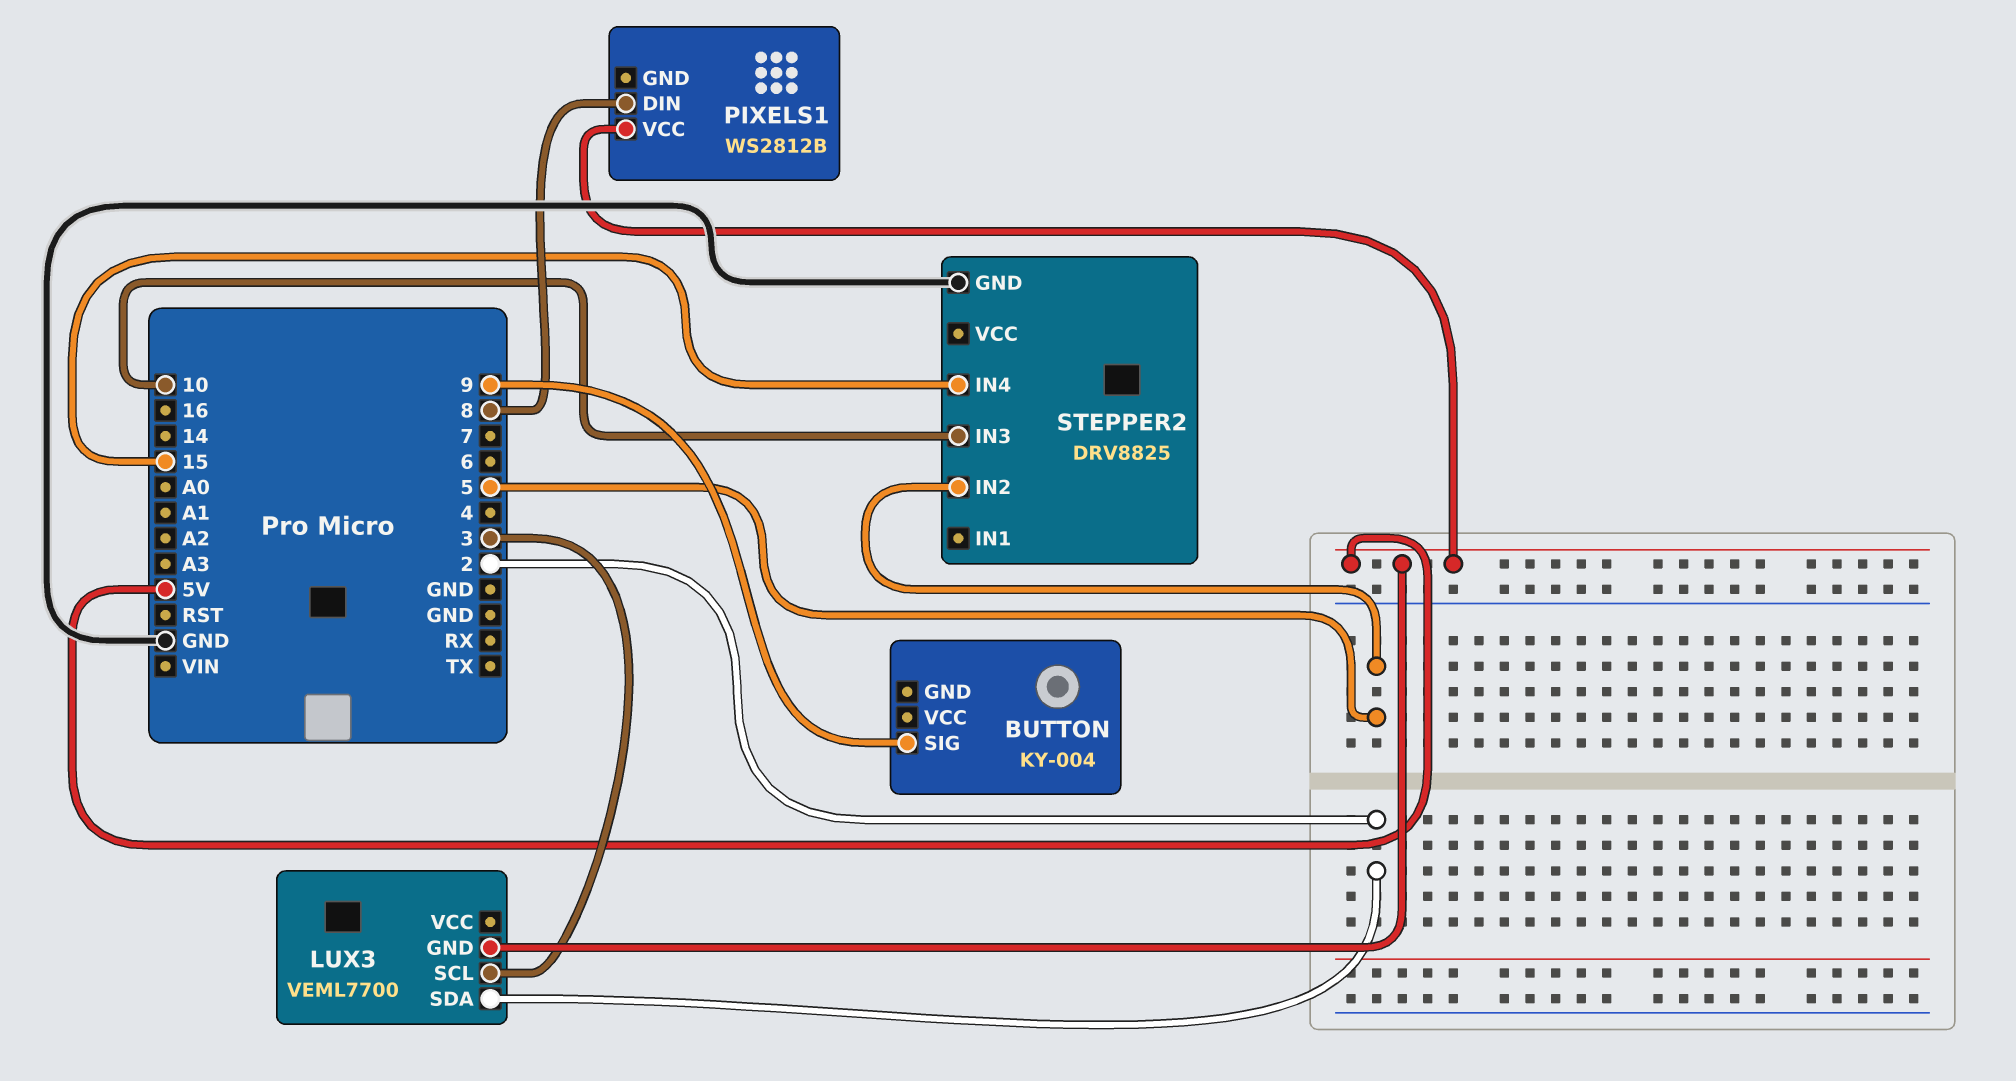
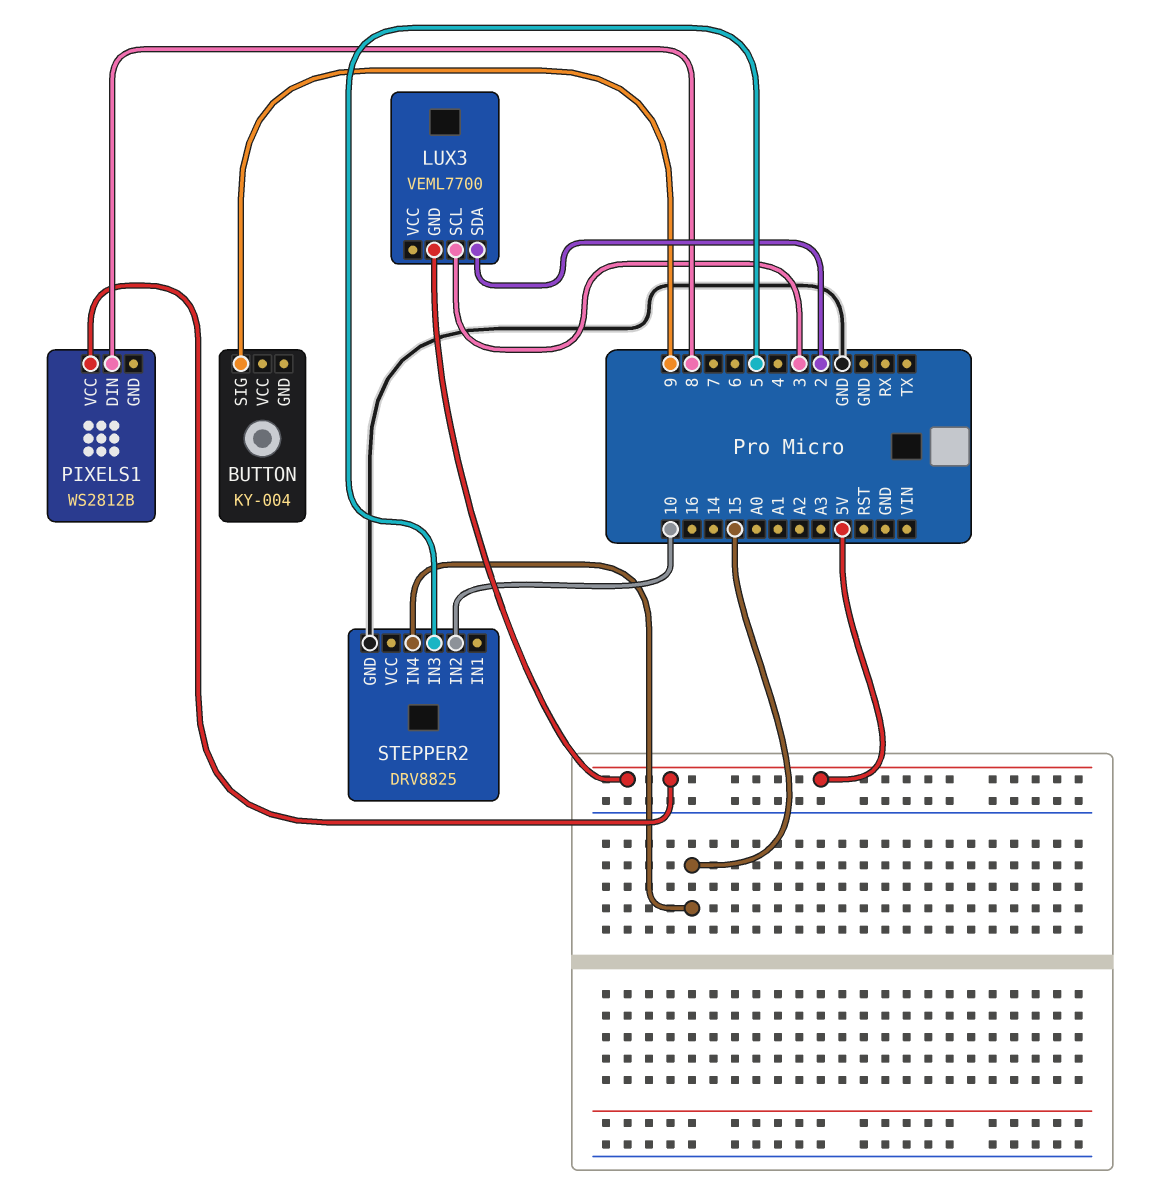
STEPPER2 pin IN2: 5 -> 10
STEPPER2 pin IN3: 10 -> 5

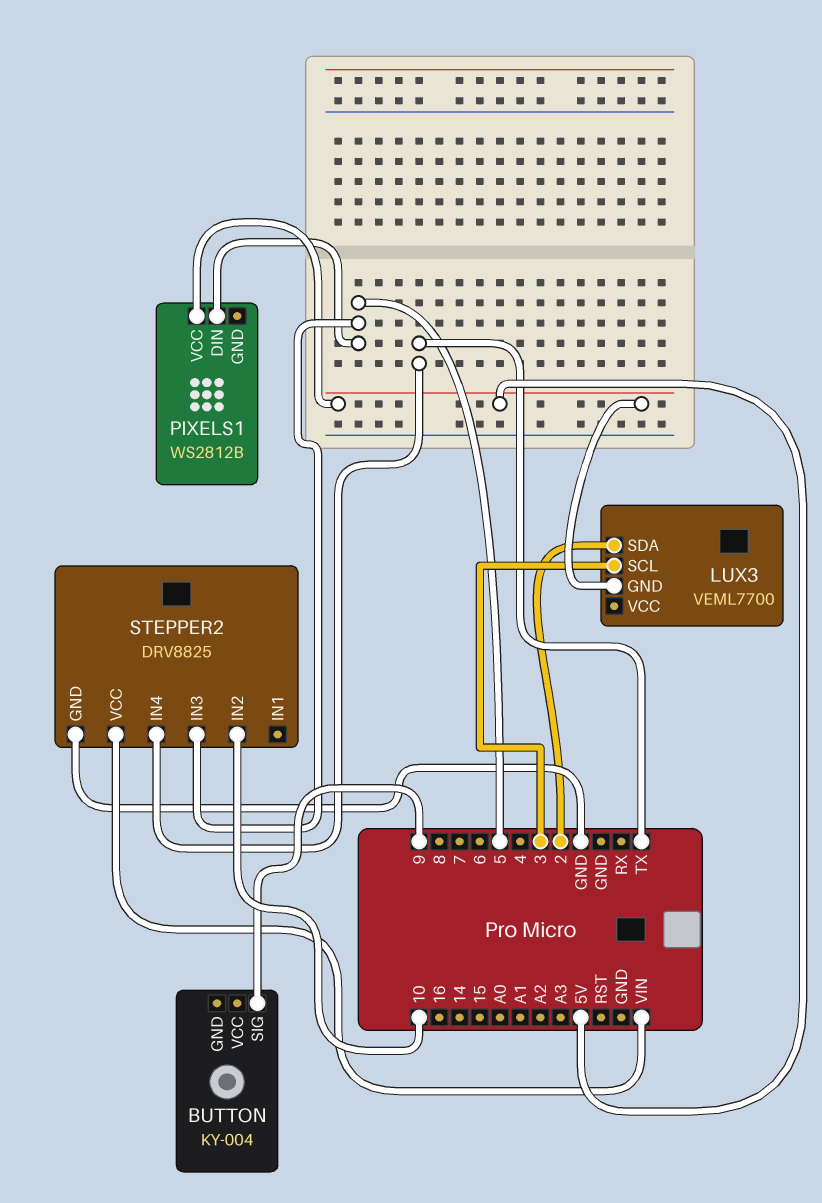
PIXELS1 pin DIN: 8 -> 5
STEPPER2 pin IN4: 15 -> TX
STEPPER2 pin VCC: none -> VIN

